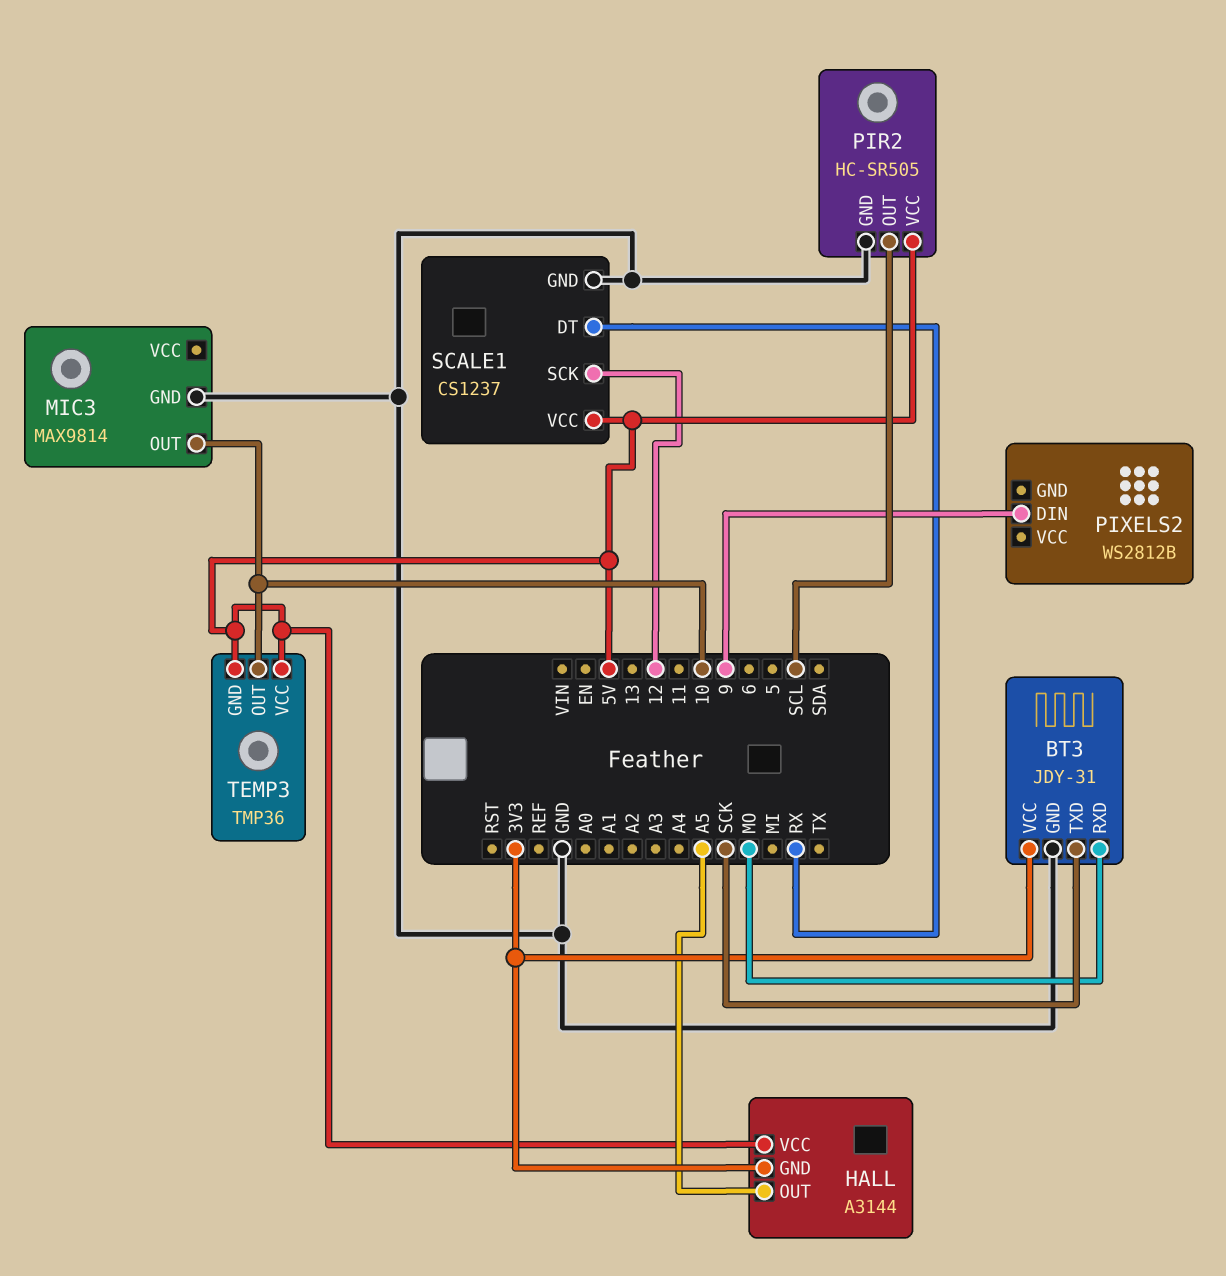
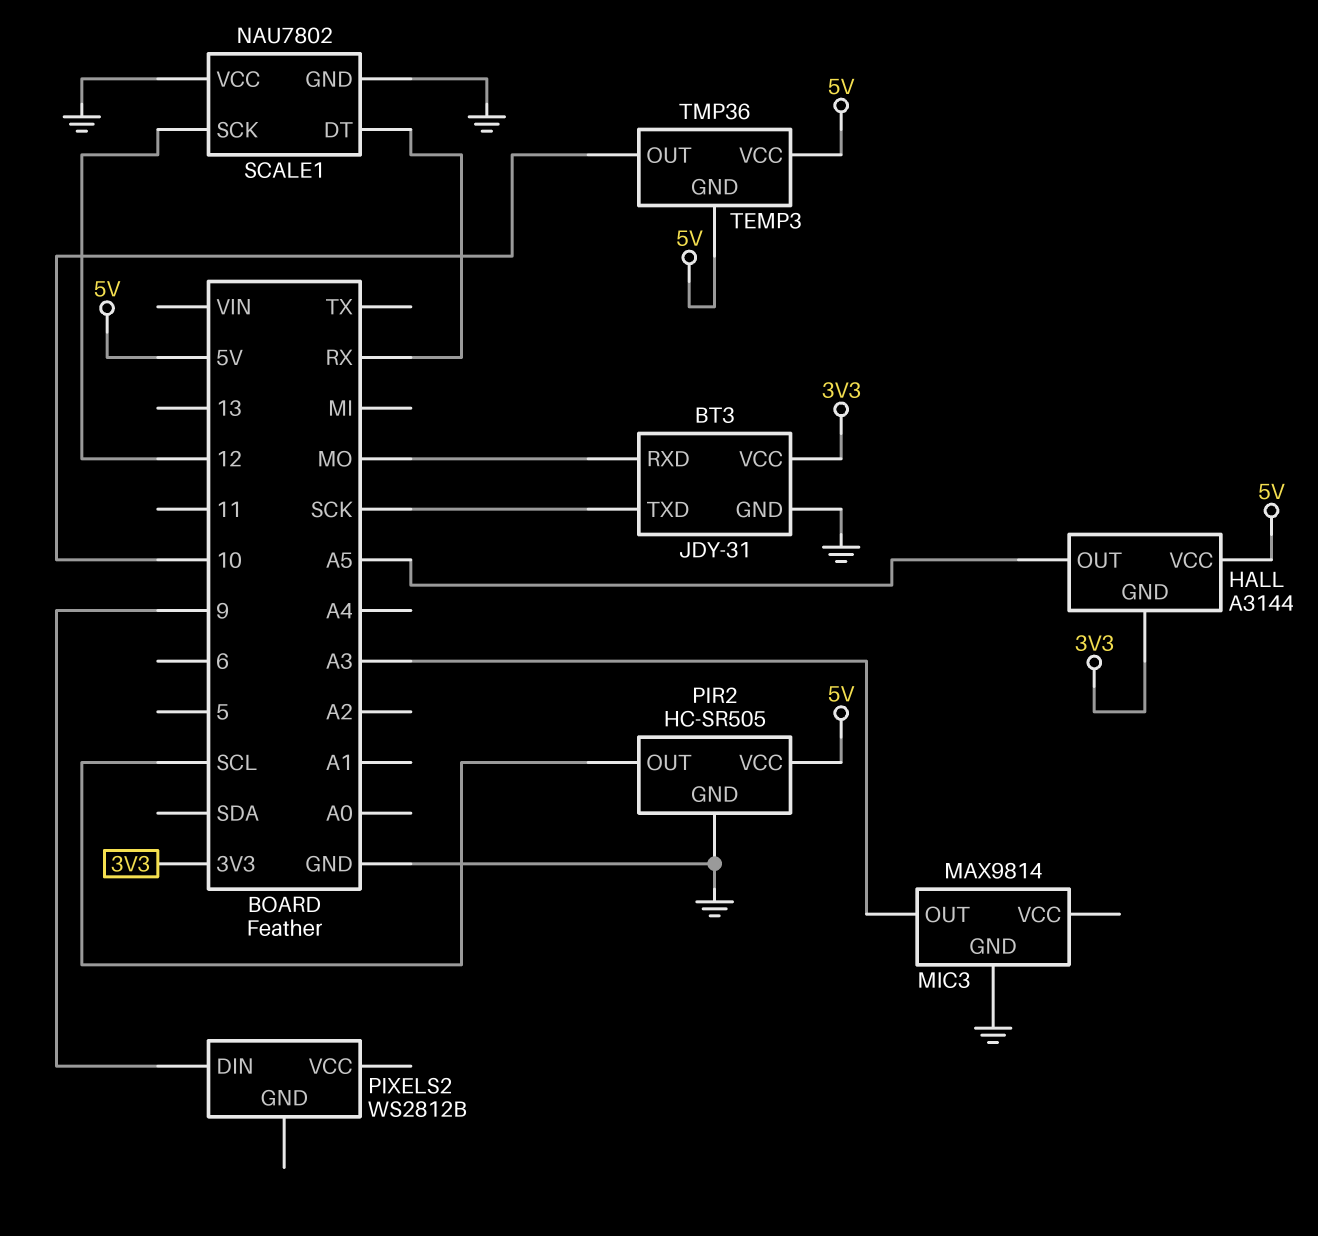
MIC3 pin OUT: 10 -> A3
SCALE1: CS1237 -> NAU7802
SCALE1 pin VCC: 5V -> GND

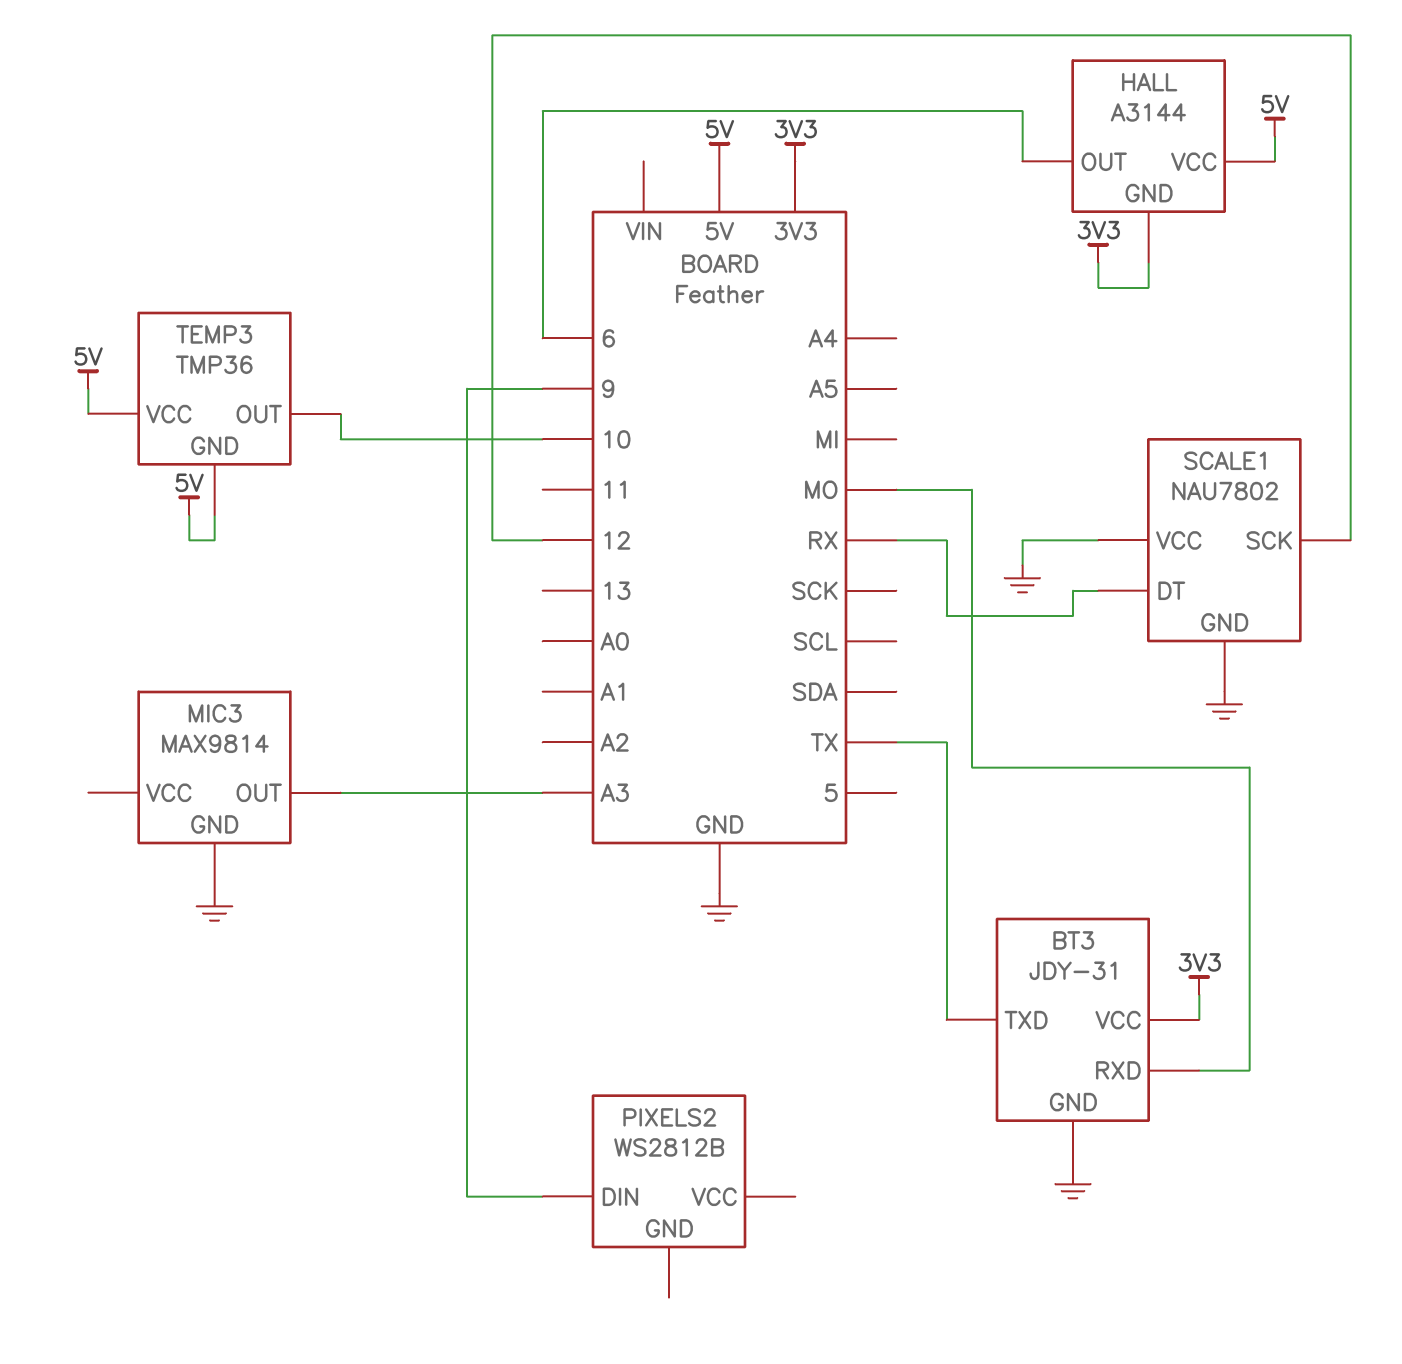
BT3 pin TXD: SCK -> TX
HALL pin OUT: A5 -> 6
PIR2: HC-SR505 -> none
PIR2 pin GND: GND -> none
PIR2 pin OUT: SCL -> none
PIR2 pin VCC: 5V -> none

